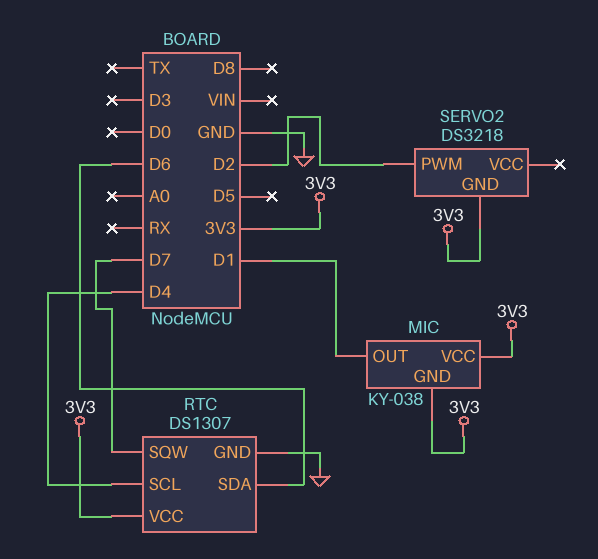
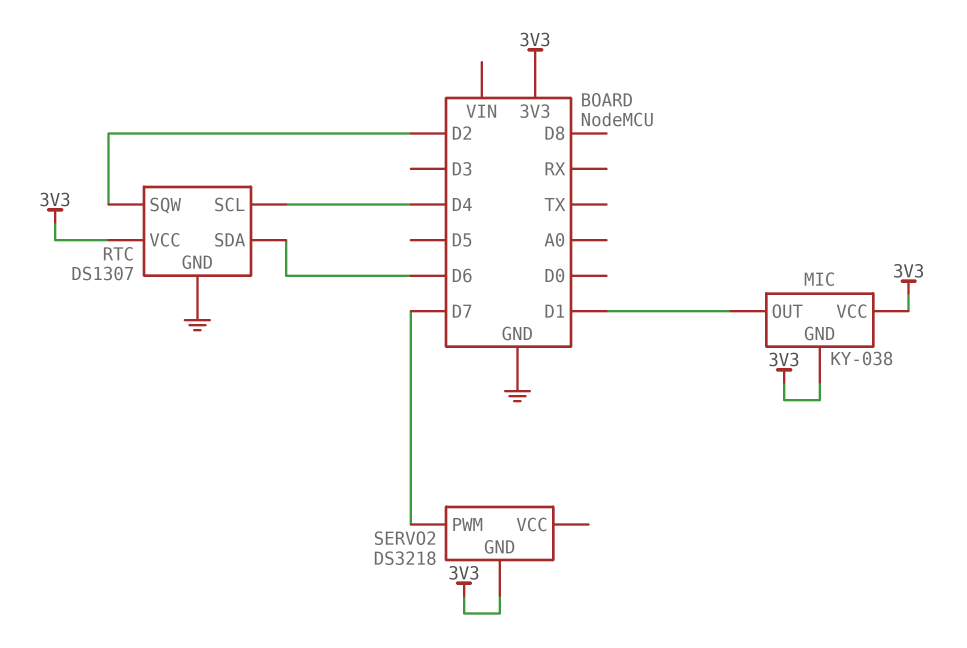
RTC pin SQW: D7 -> D2
SERVO2 pin PWM: D2 -> D7

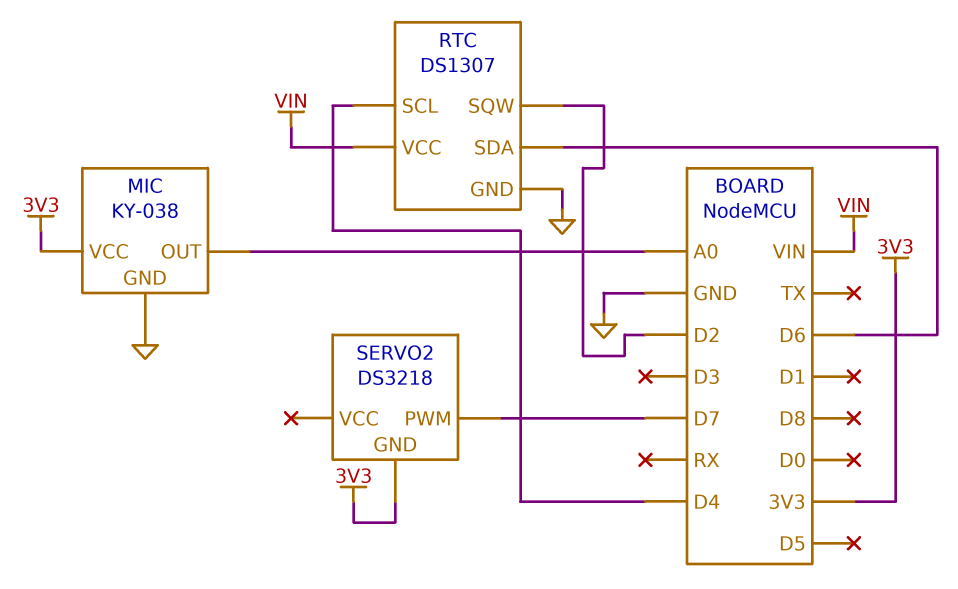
MIC pin GND: 3V3 -> GND
MIC pin OUT: D1 -> A0
RTC pin VCC: 3V3 -> VIN

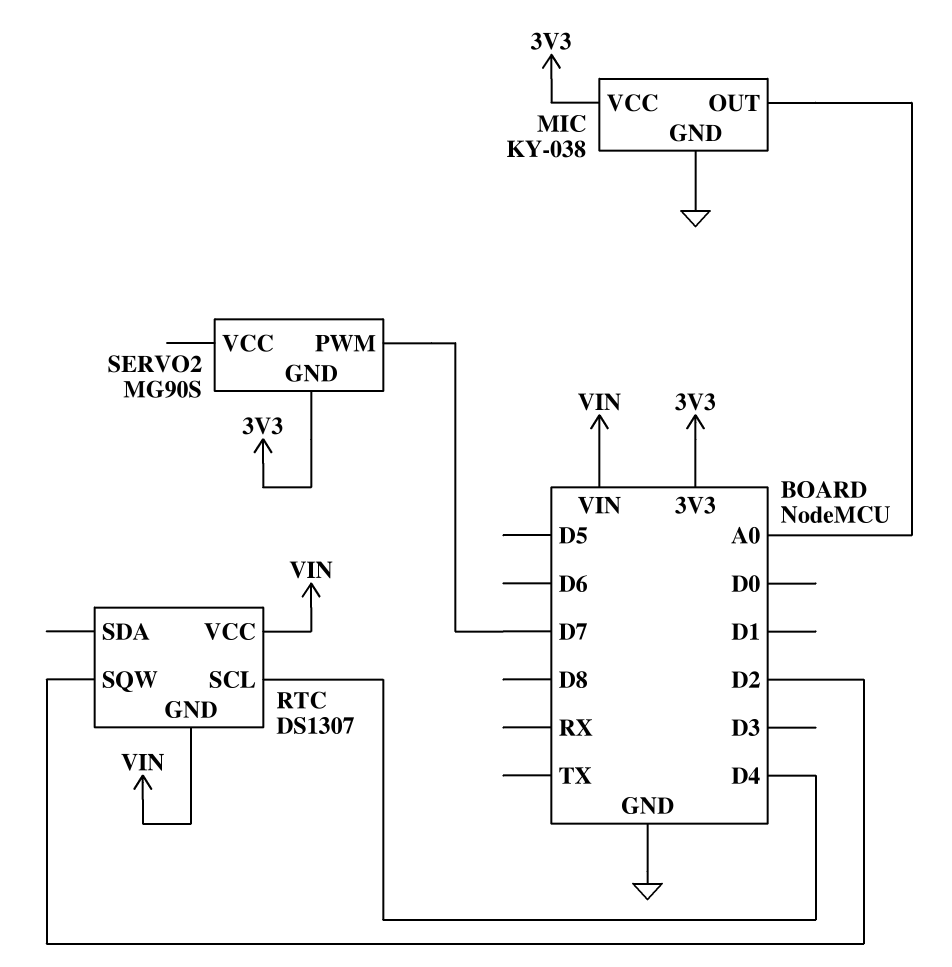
RTC pin GND: GND -> VIN
RTC pin SDA: D6 -> none
SERVO2: DS3218 -> MG90S

